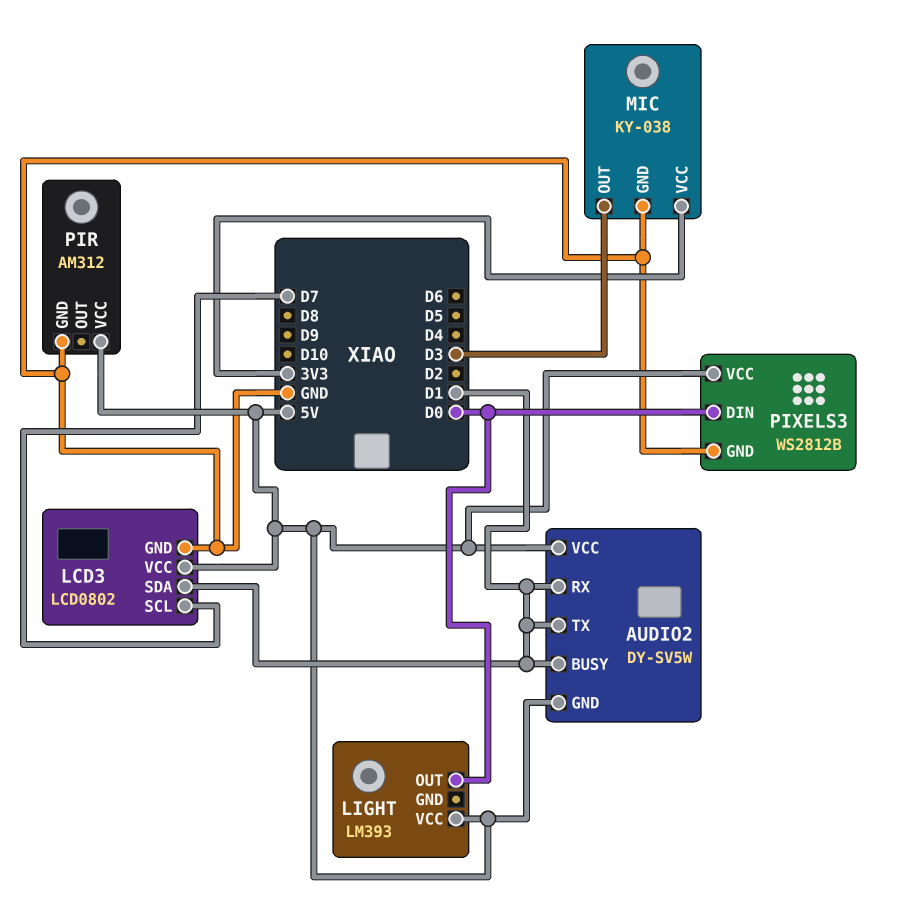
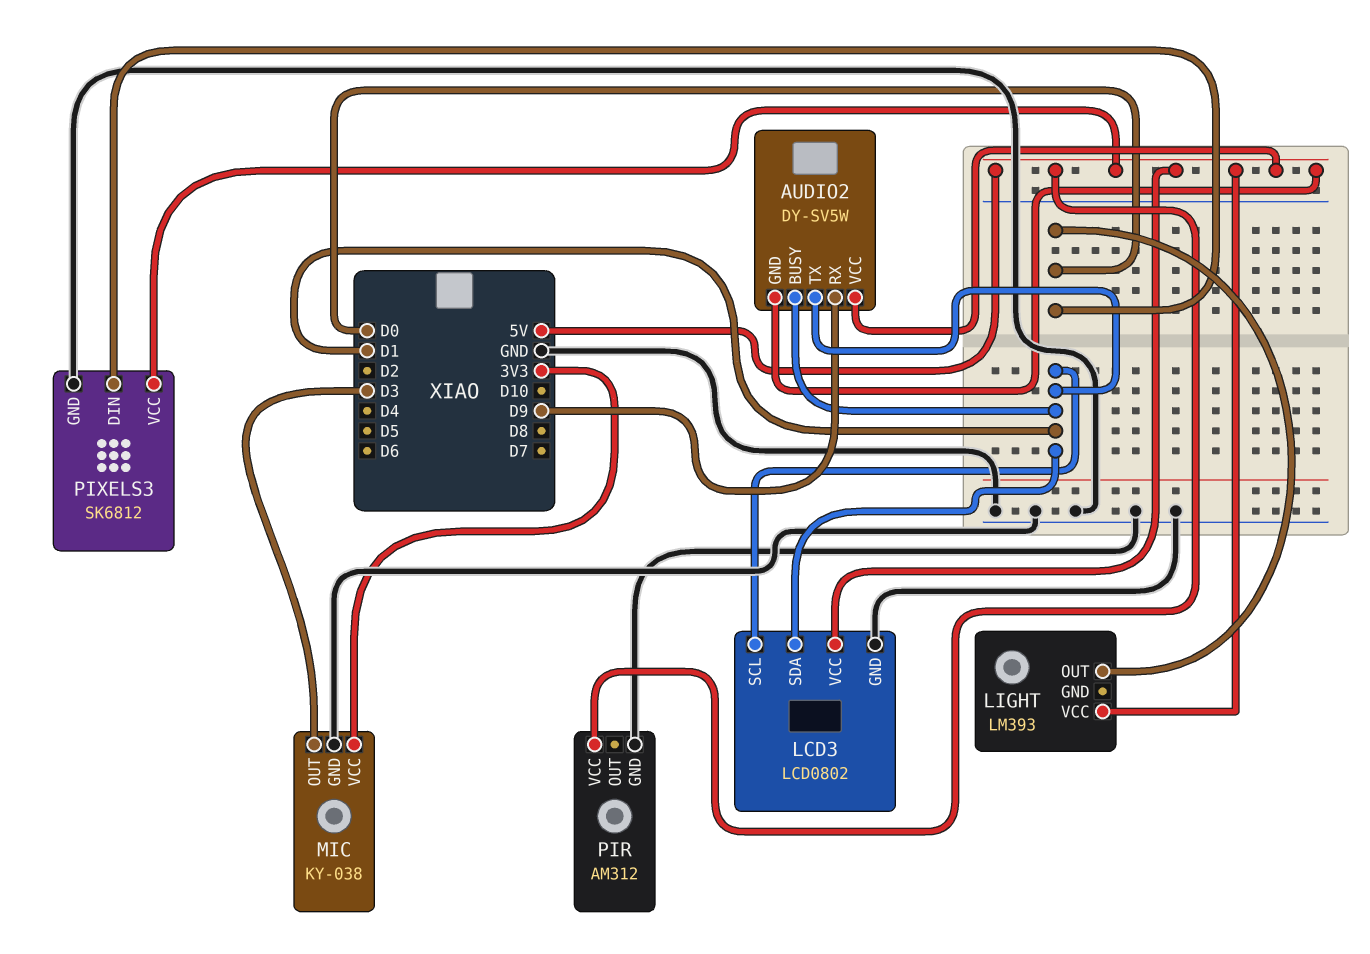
AUDIO2 pin RX: D1 -> D9
LCD3 pin SCL: D7 -> D1
PIXELS3: WS2812B -> SK6812

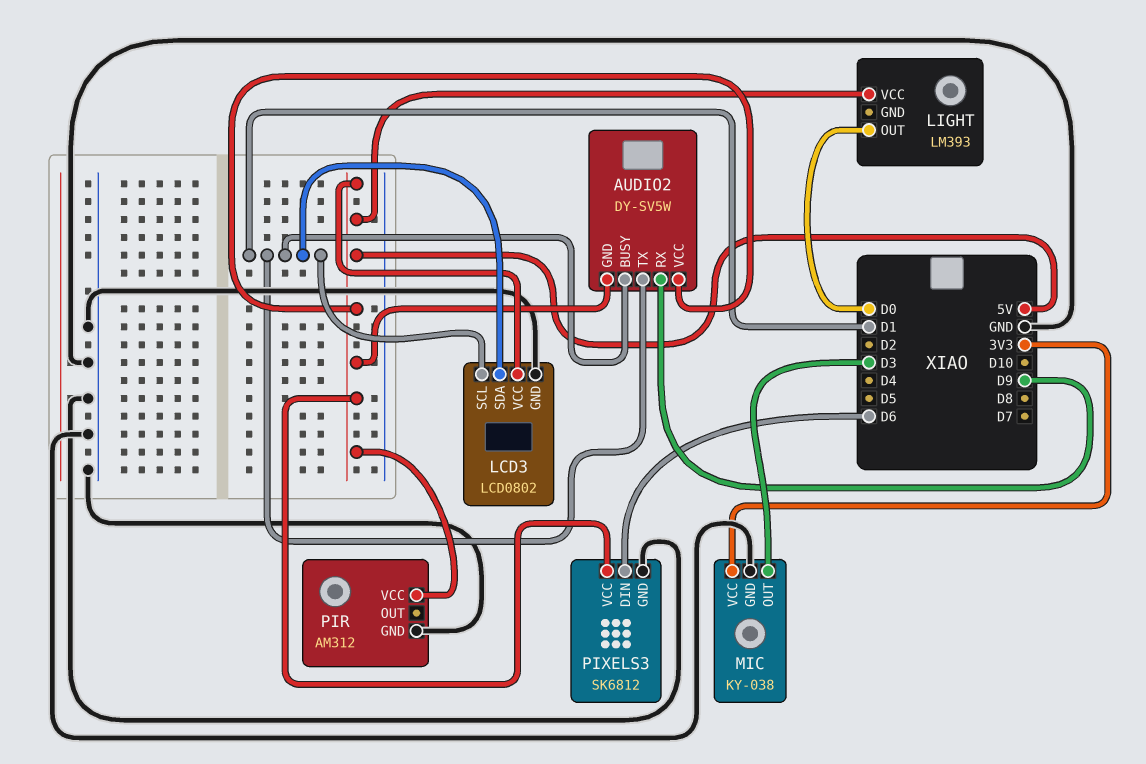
PIXELS3 pin DIN: D0 -> D6

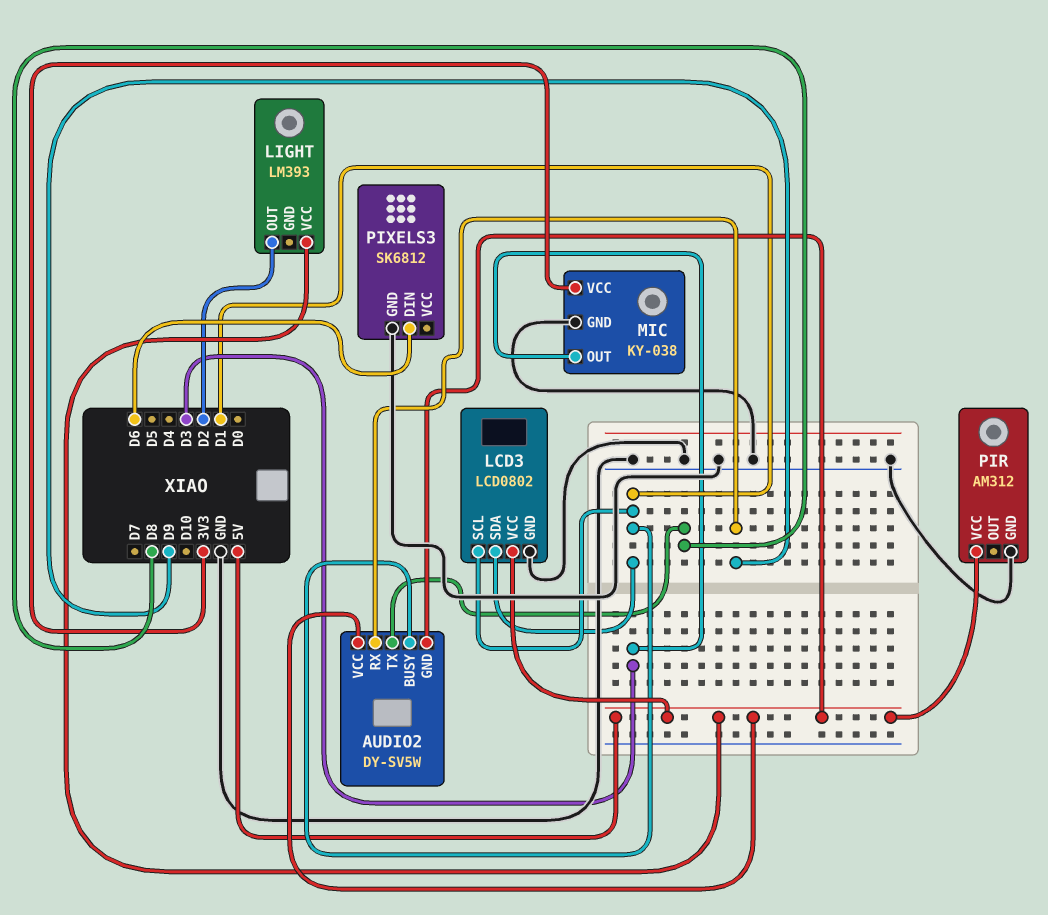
AUDIO2 pin TX: D1 -> D8
LIGHT pin OUT: D0 -> D2
PIXELS3 pin VCC: 5V -> none

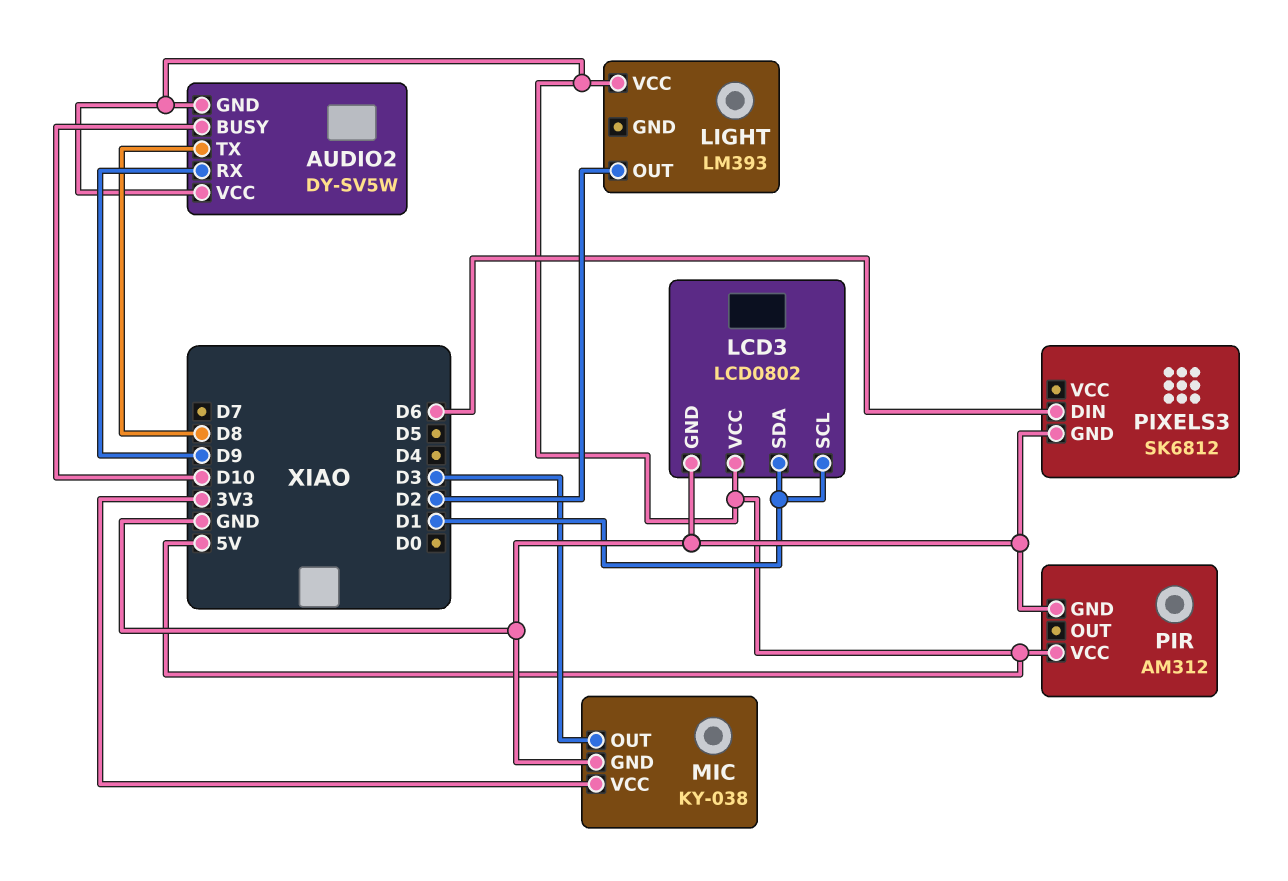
AUDIO2 pin BUSY: D1 -> D10

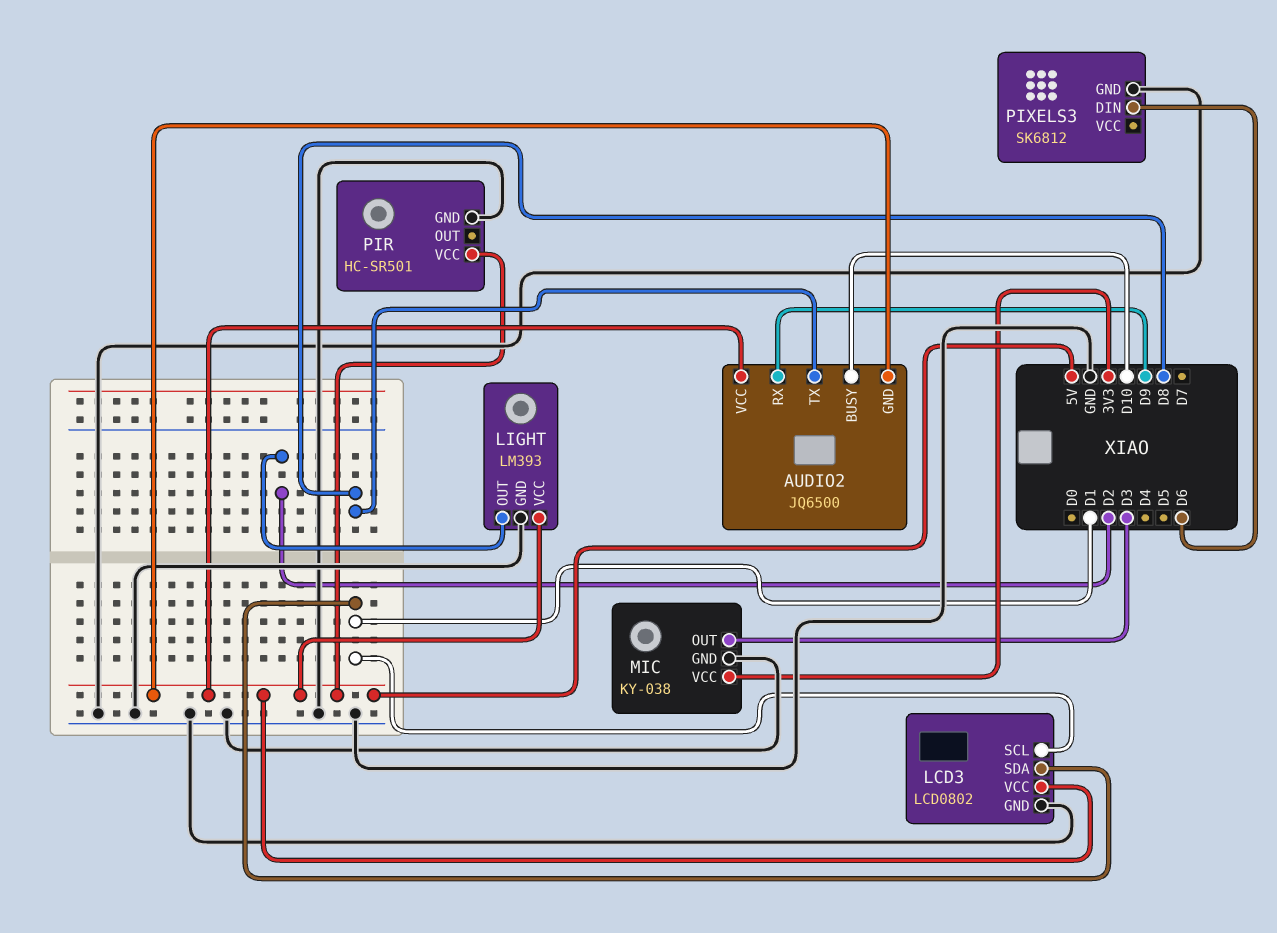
AUDIO2: DY-SV5W -> JQ6500
LIGHT pin GND: none -> GND
PIR: AM312 -> HC-SR501

